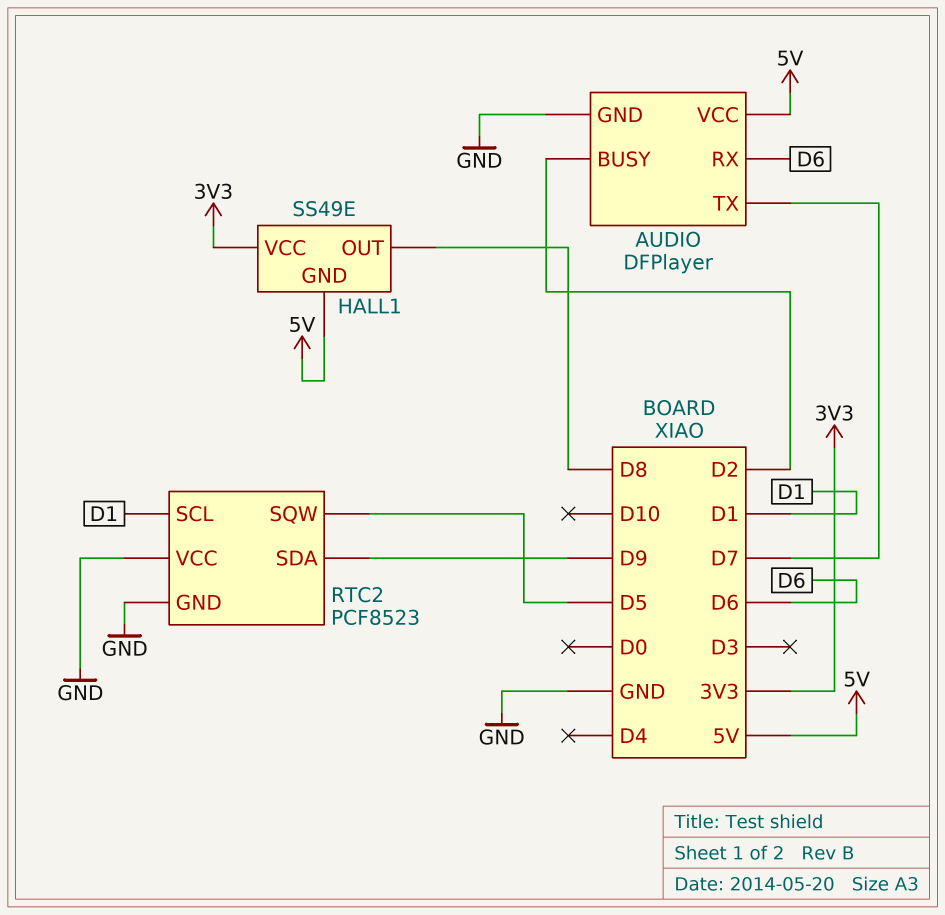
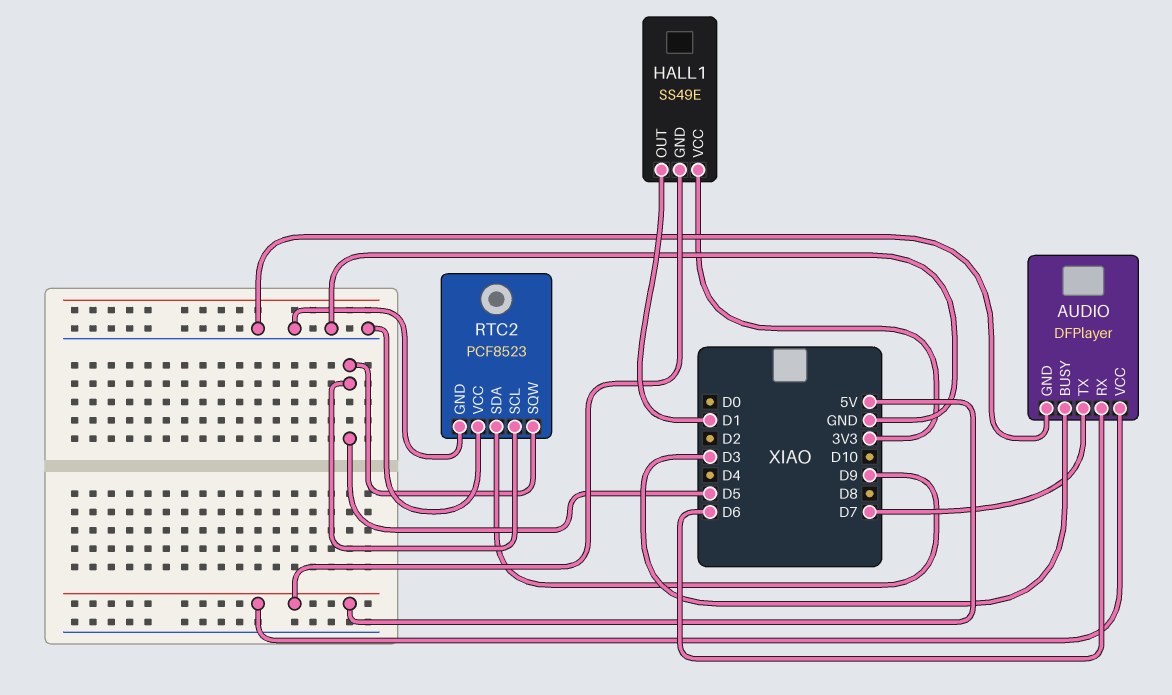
AUDIO pin BUSY: D2 -> D3
HALL1 pin OUT: D8 -> D1
RTC2 pin SCL: D1 -> D5

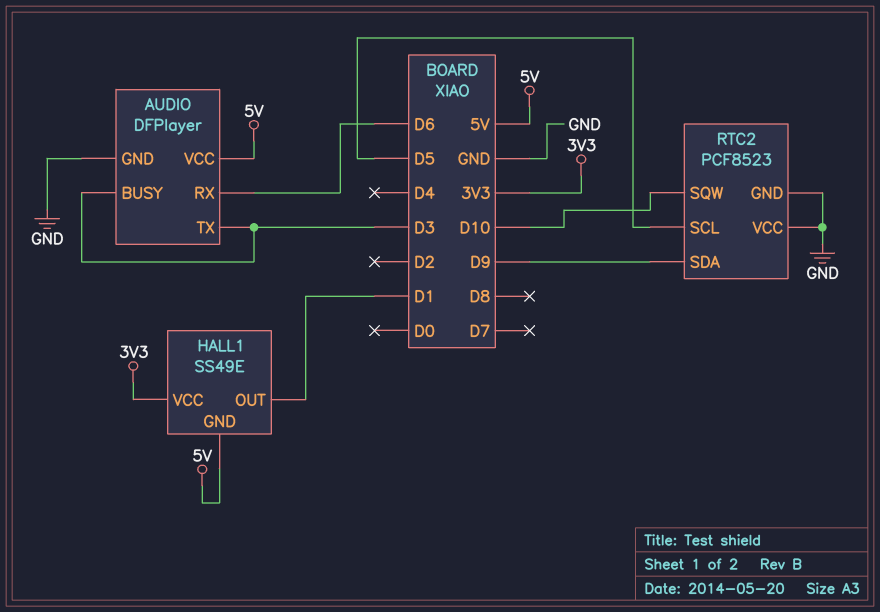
AUDIO pin TX: D7 -> D3
RTC2 pin SQW: D5 -> D10

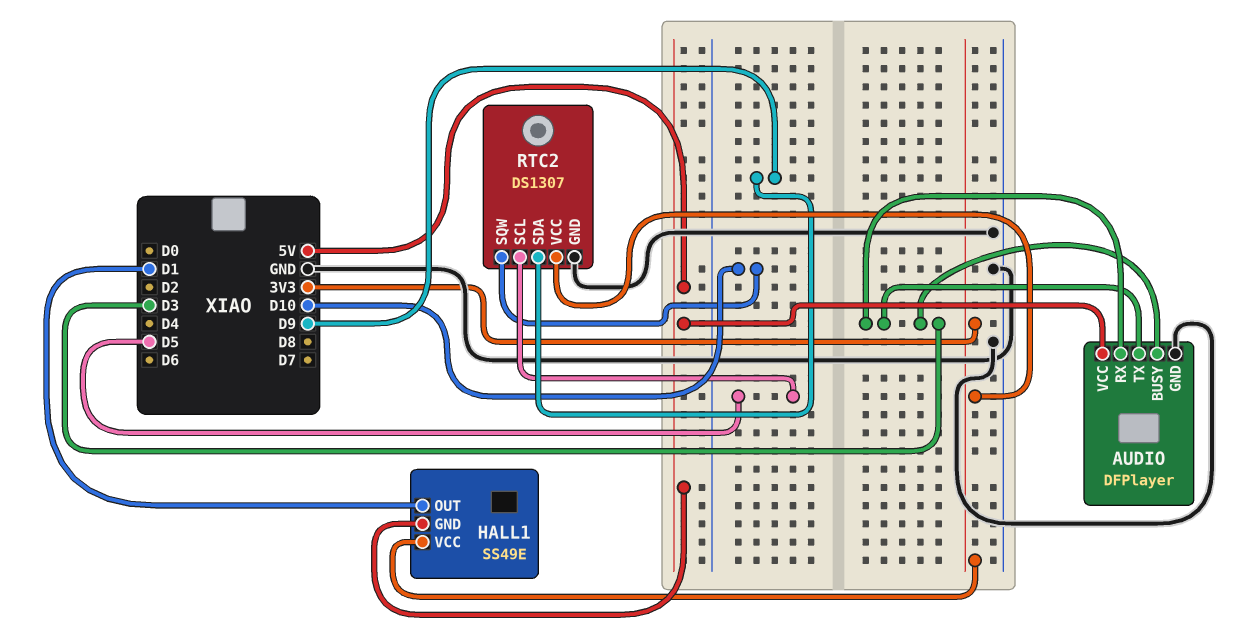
AUDIO pin RX: D6 -> D3
RTC2: PCF8523 -> DS1307
RTC2 pin VCC: GND -> 3V3

